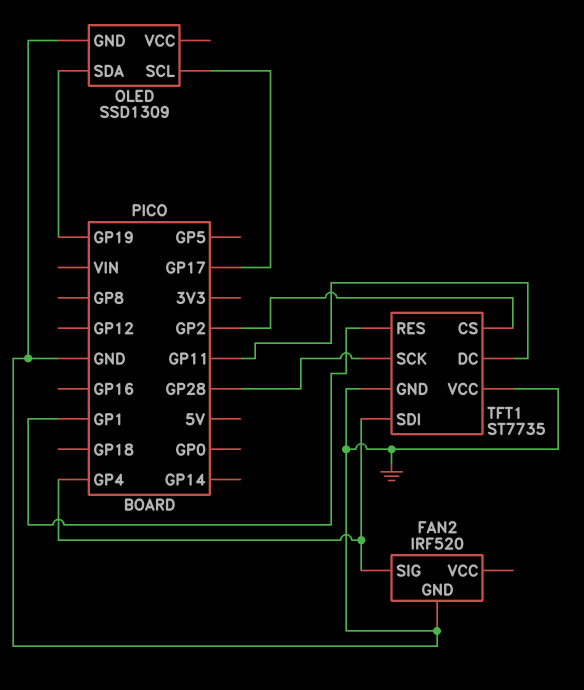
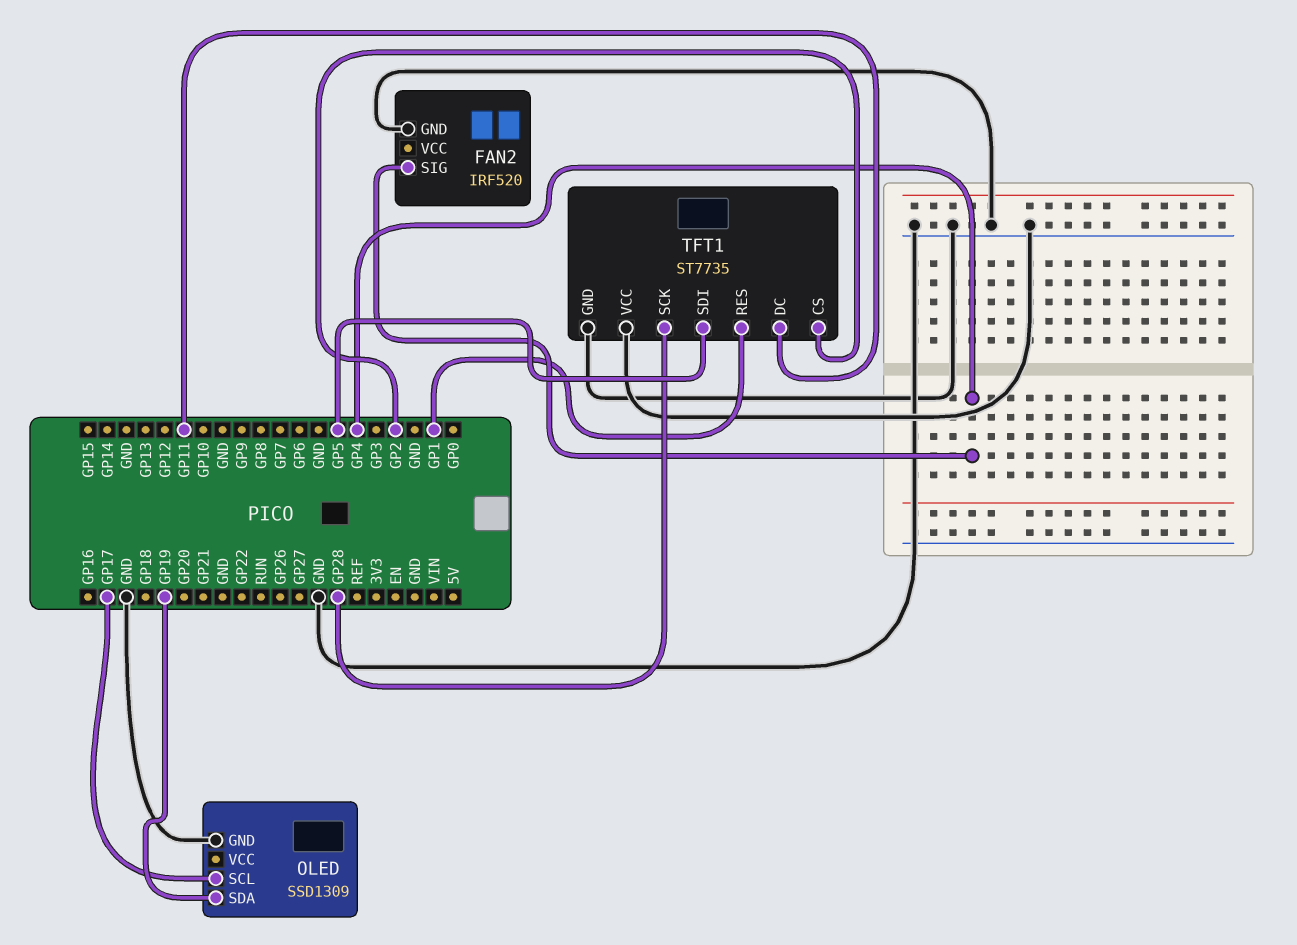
TFT1 pin SDI: GP4 -> GP5

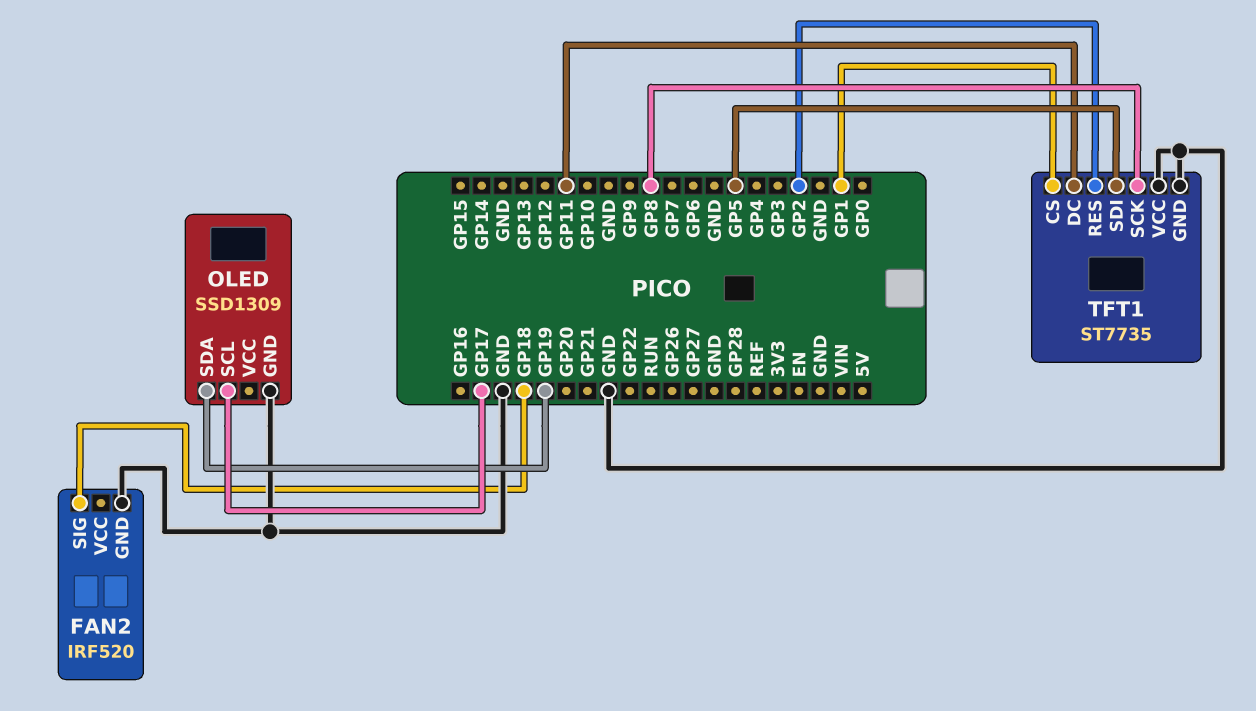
FAN2 pin SIG: GP4 -> GP18
TFT1 pin CS: GP2 -> GP1
TFT1 pin RES: GP1 -> GP2
TFT1 pin SCK: GP28 -> GP8

